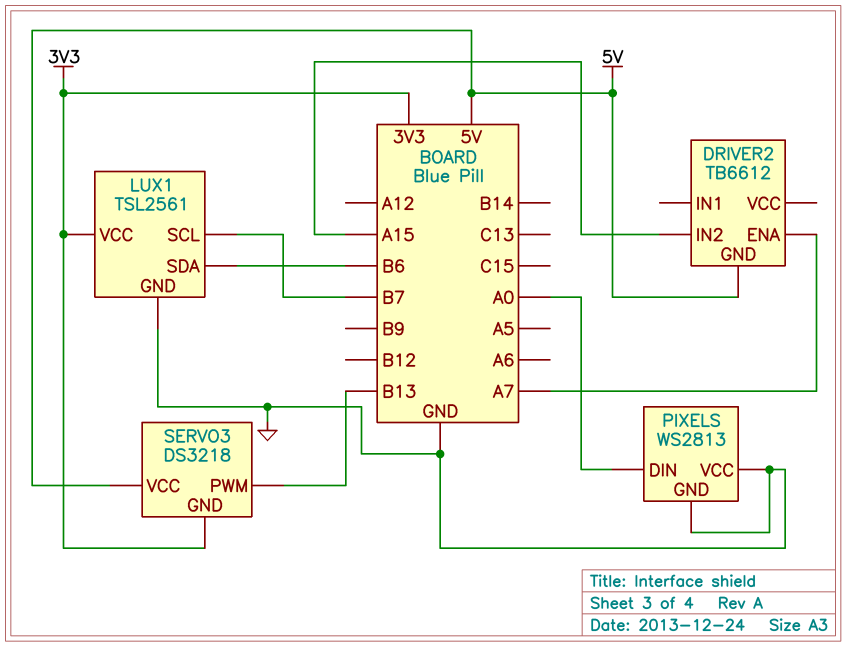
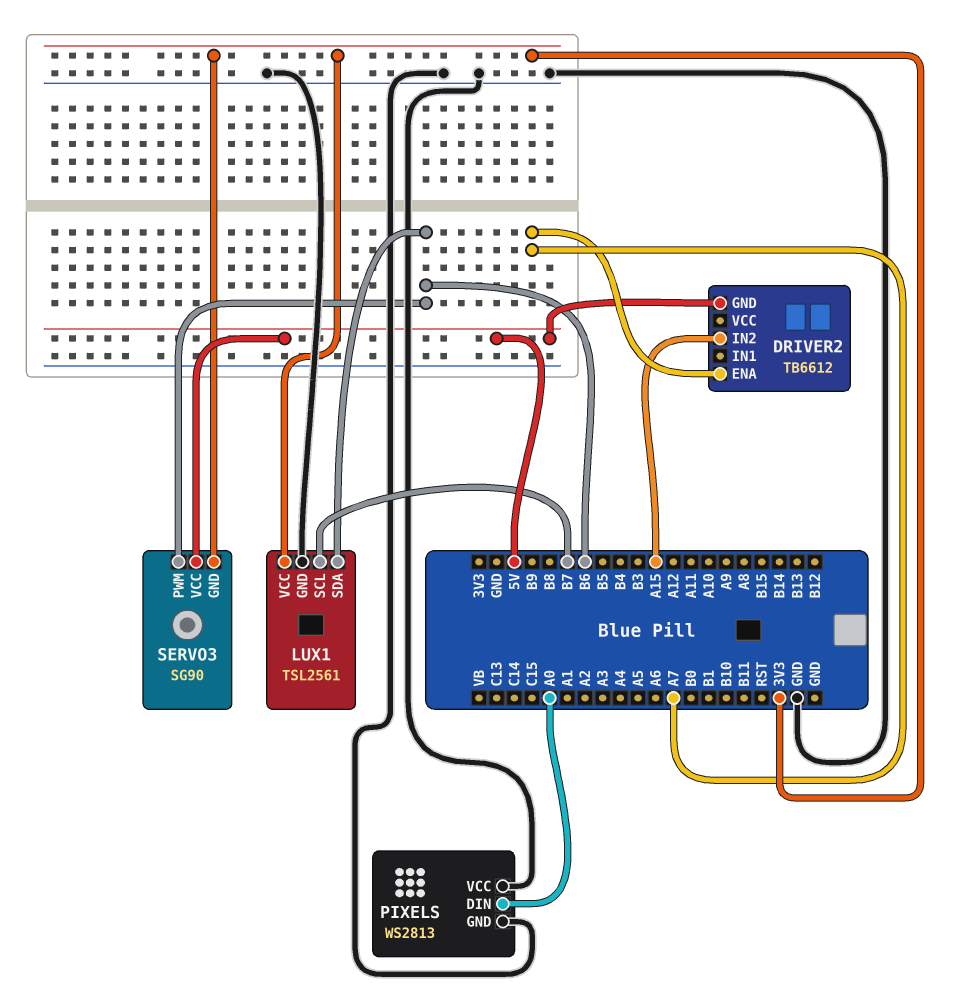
SERVO3: DS3218 -> SG90
SERVO3 pin PWM: B13 -> B6

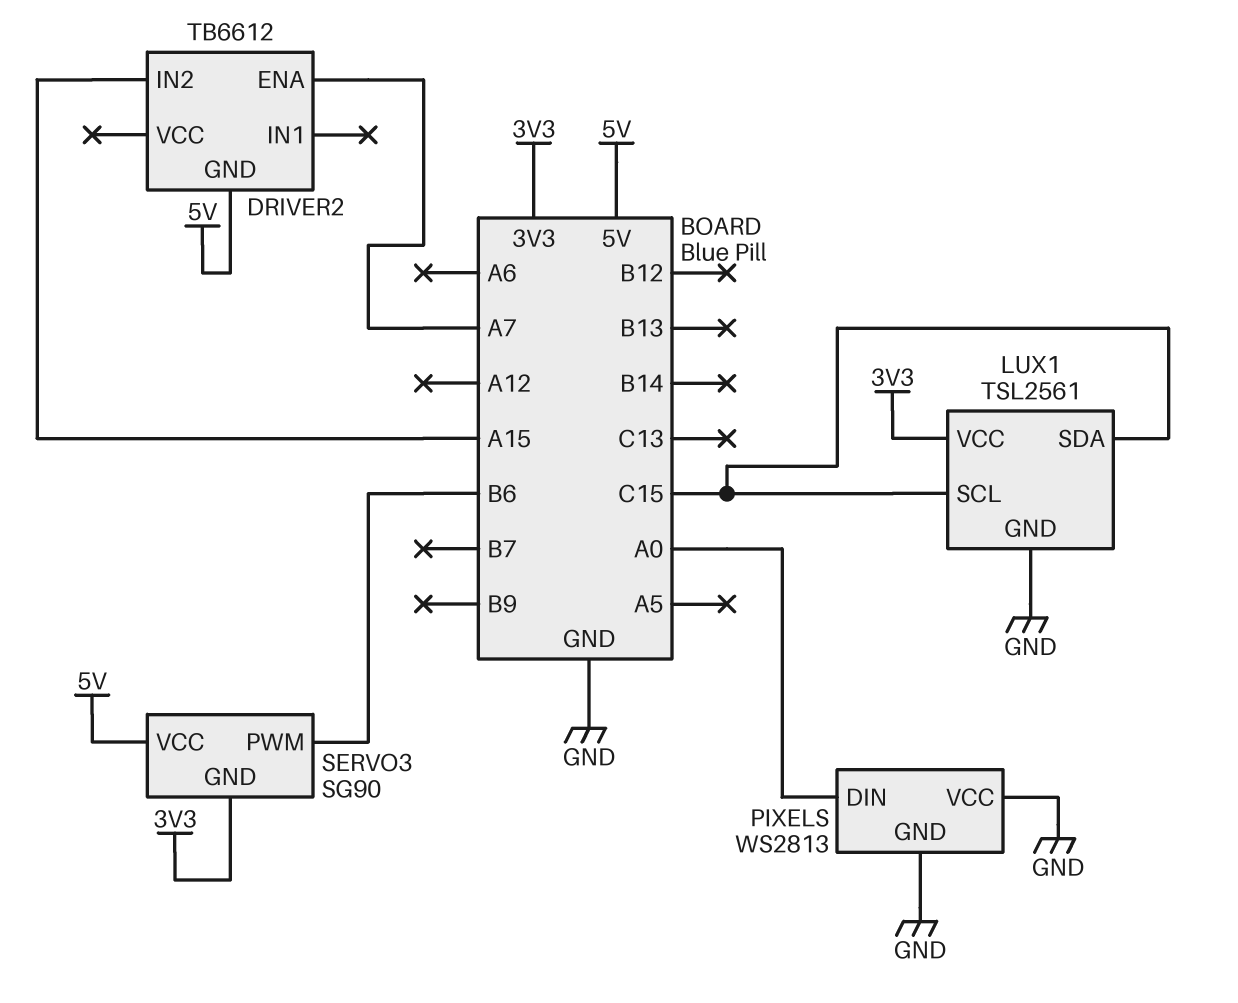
LUX1 pin SCL: B7 -> C15
LUX1 pin SDA: B6 -> C15

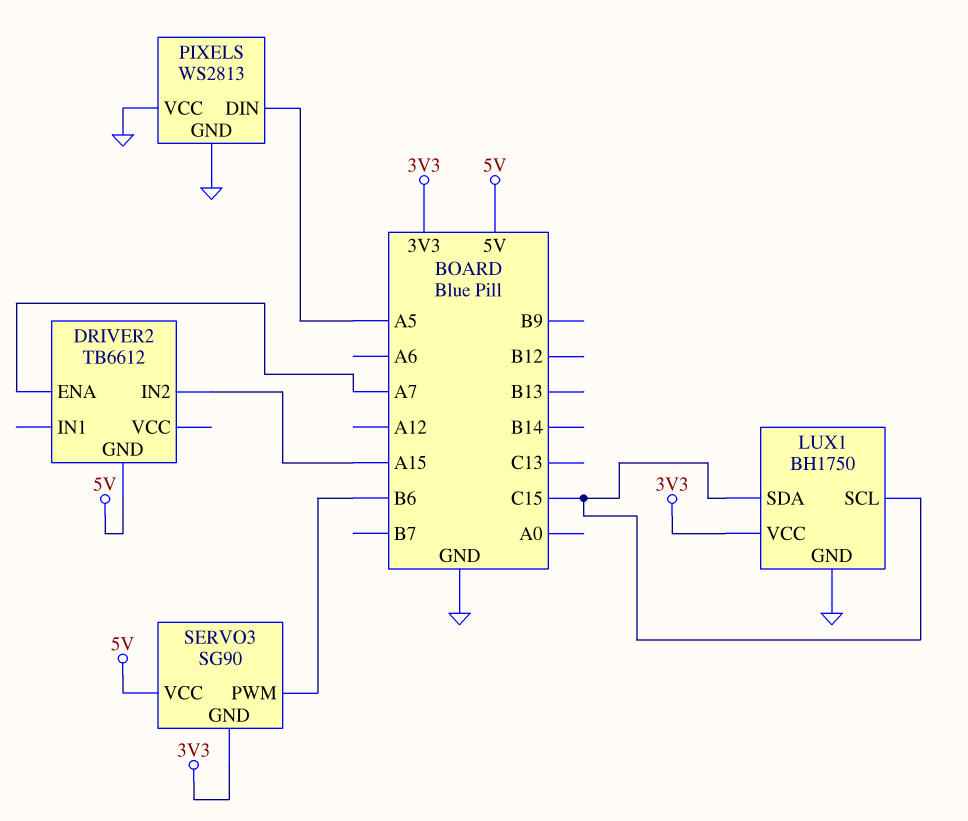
LUX1: TSL2561 -> BH1750
PIXELS pin DIN: A0 -> A5

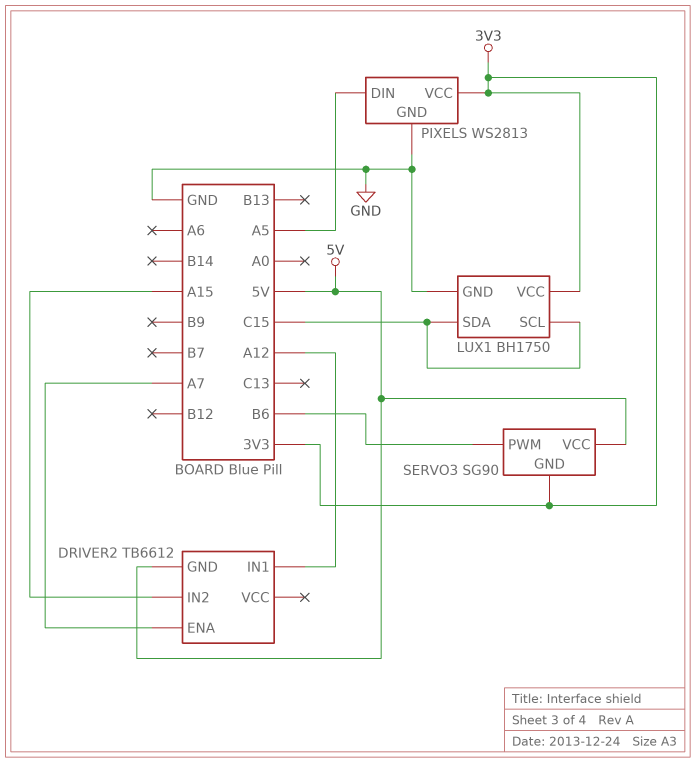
DRIVER2 pin IN1: none -> A12
PIXELS pin VCC: GND -> 3V3

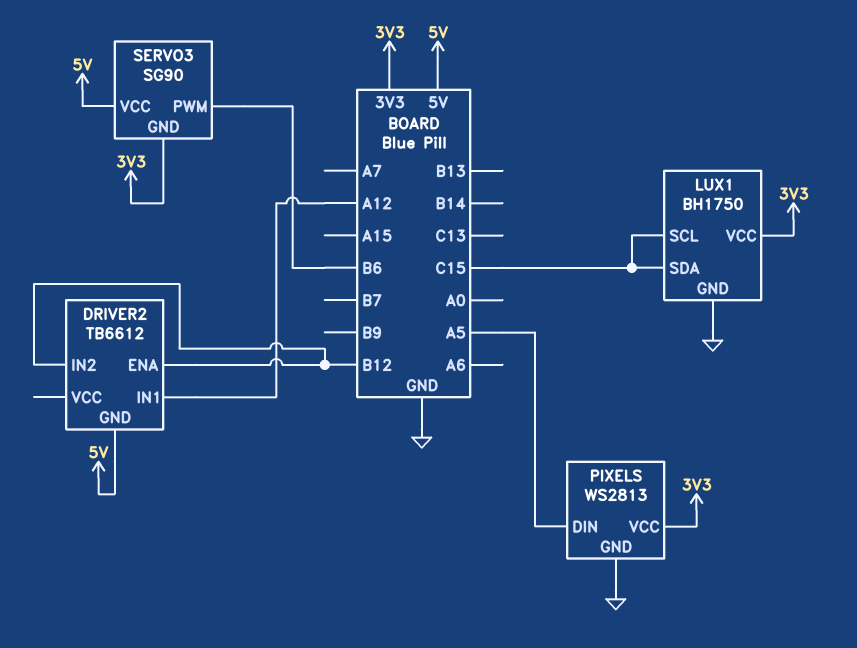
DRIVER2 pin ENA: A7 -> B12
DRIVER2 pin IN2: A15 -> B12

